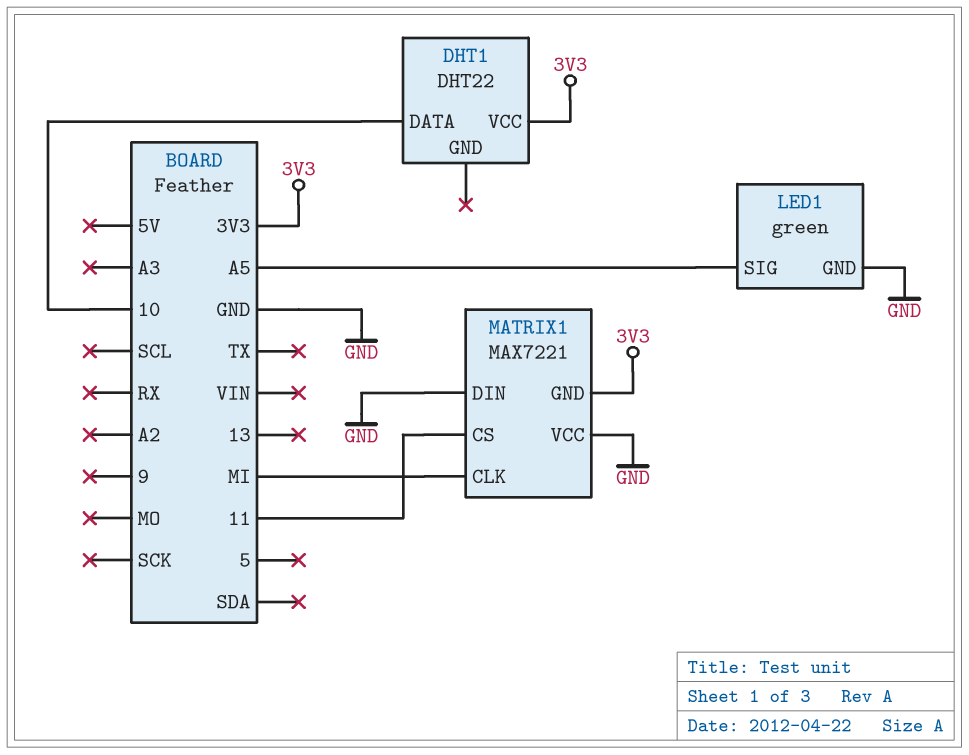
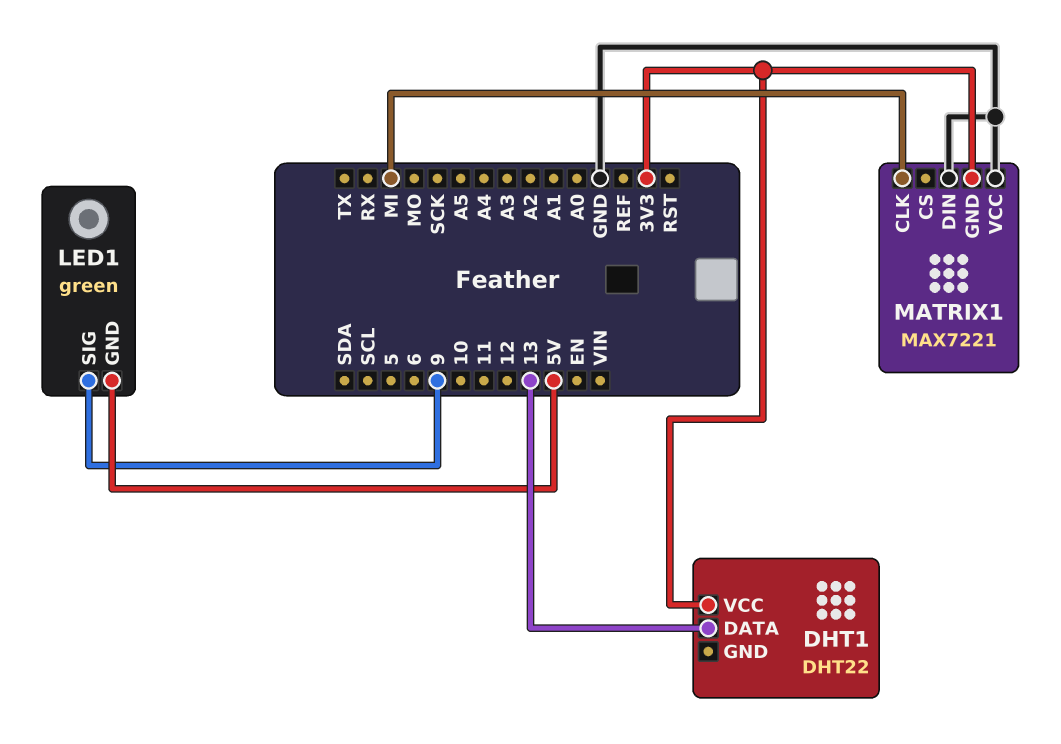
DHT1 pin DATA: 10 -> 13
LED1 pin GND: GND -> 5V
LED1 pin SIG: A5 -> 9
MATRIX1 pin CS: 11 -> none

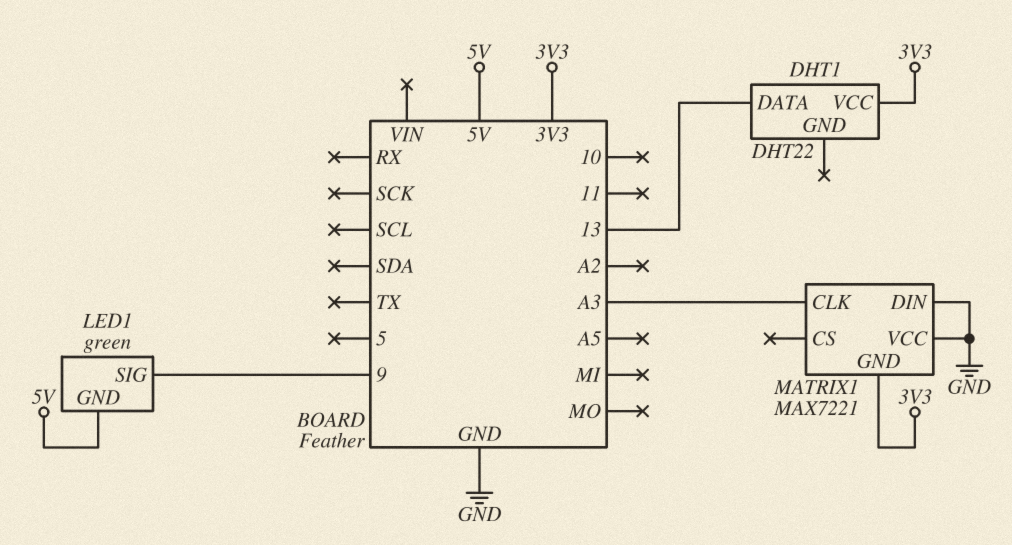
MATRIX1 pin CLK: MI -> A3

